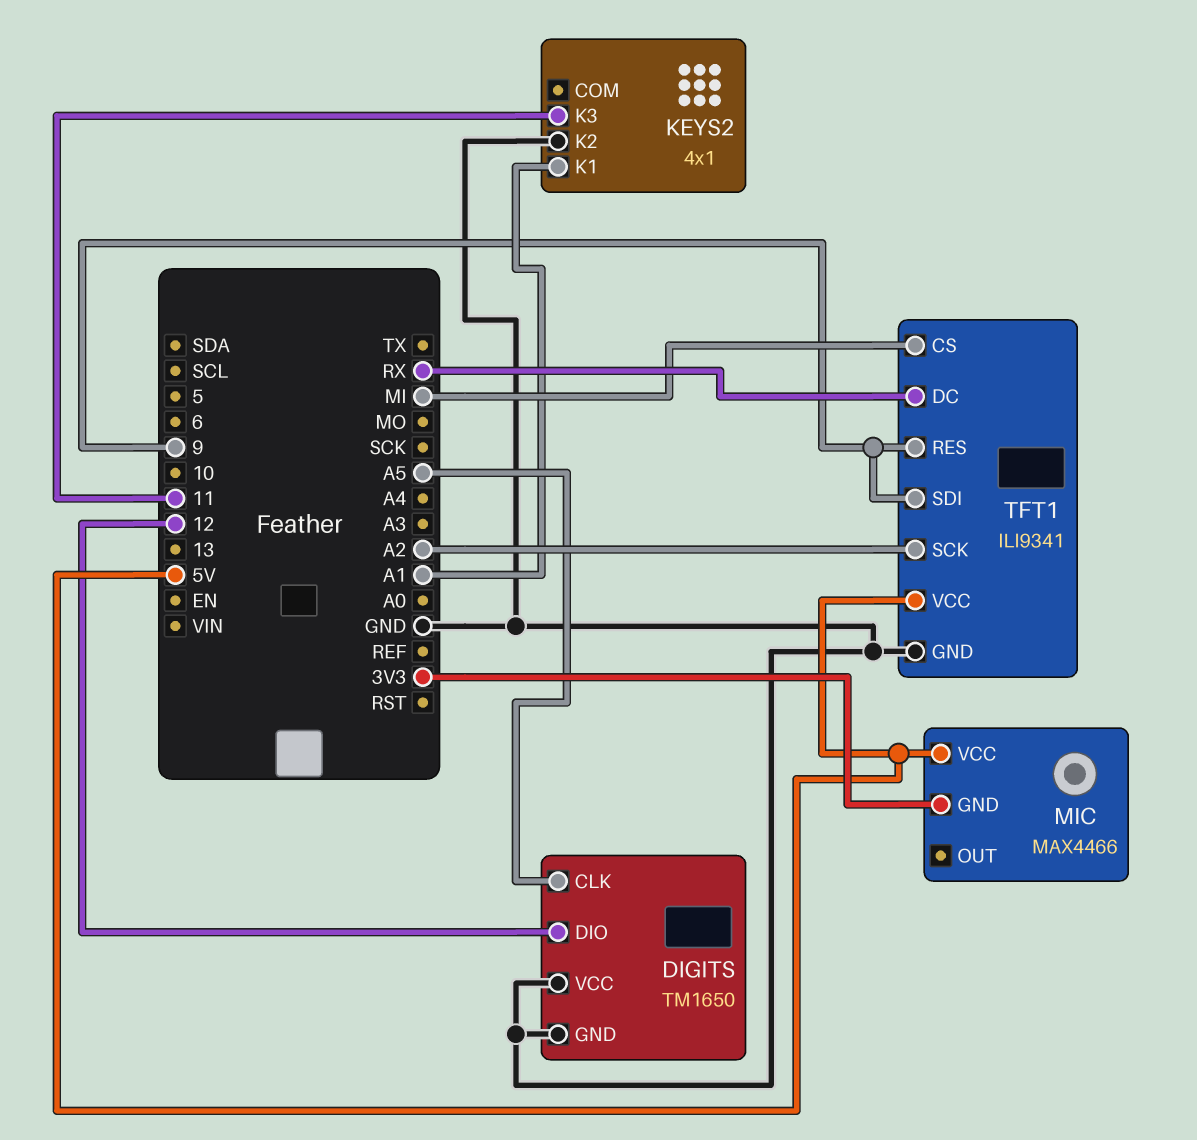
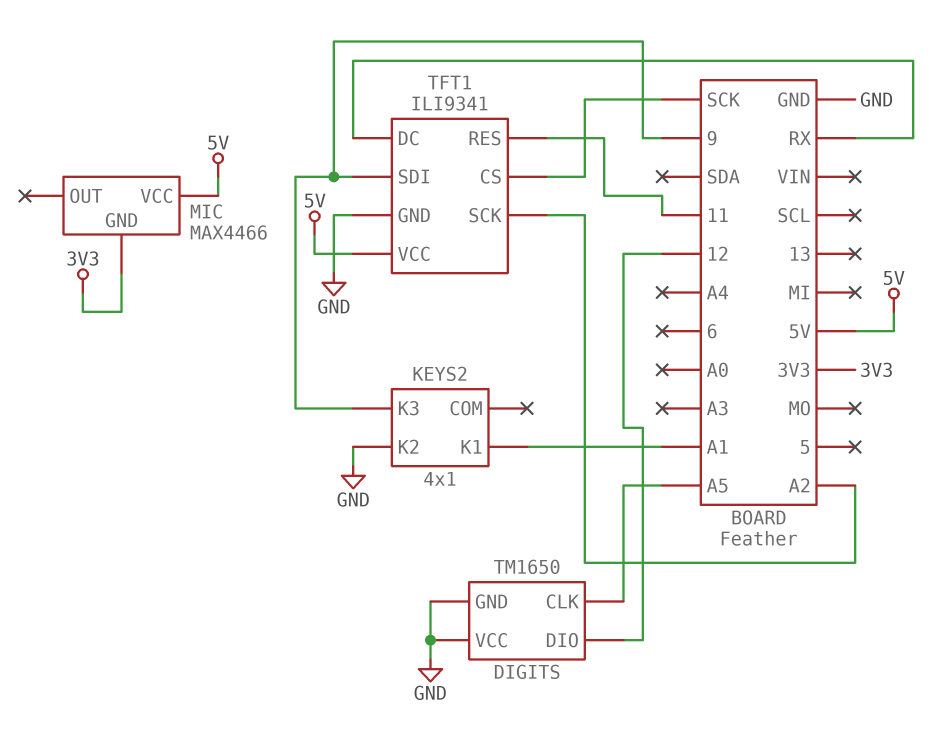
KEYS2 pin K3: 11 -> 9
TFT1 pin CS: MI -> SCK
TFT1 pin RES: 9 -> 11

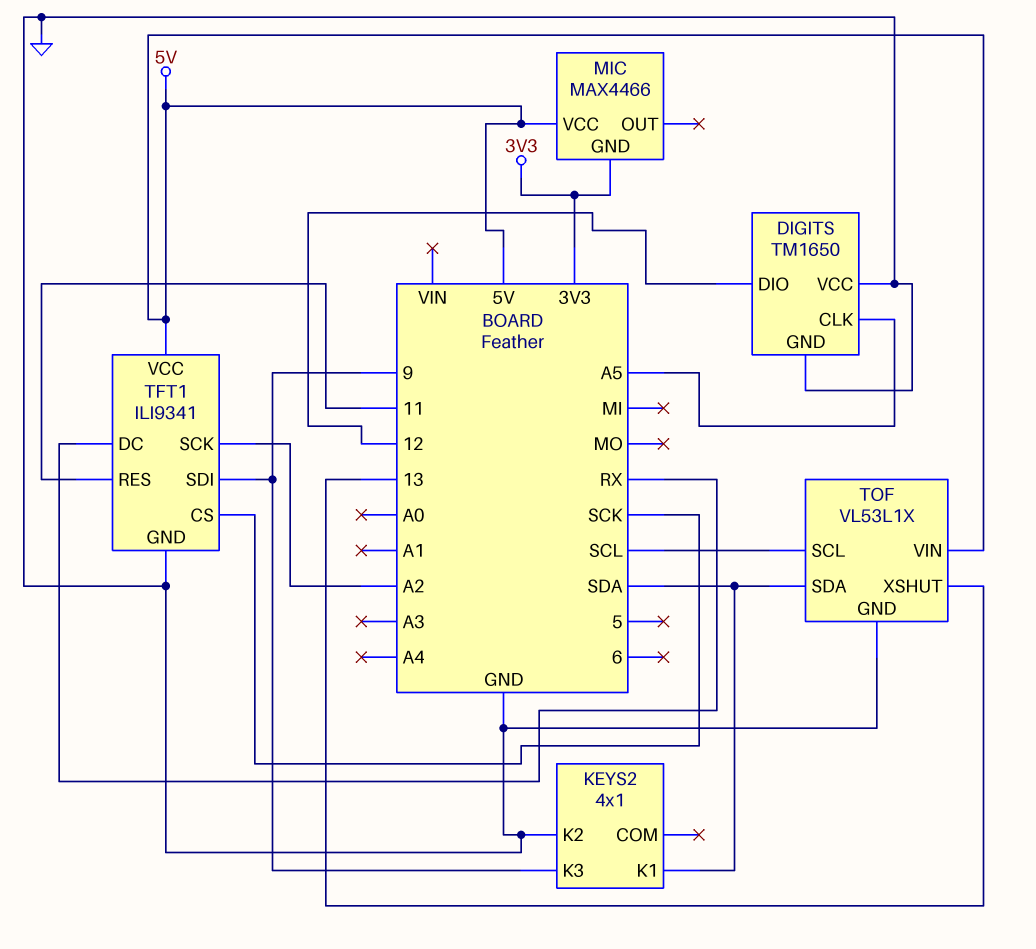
KEYS2 pin K1: A1 -> SDA
TOF: none -> VL53L1X
TOF pin GND: none -> GND
TOF pin SCL: none -> SCL
TOF pin SDA: none -> SDA
TOF pin VIN: none -> 5V
TOF pin XSHUT: none -> 13

